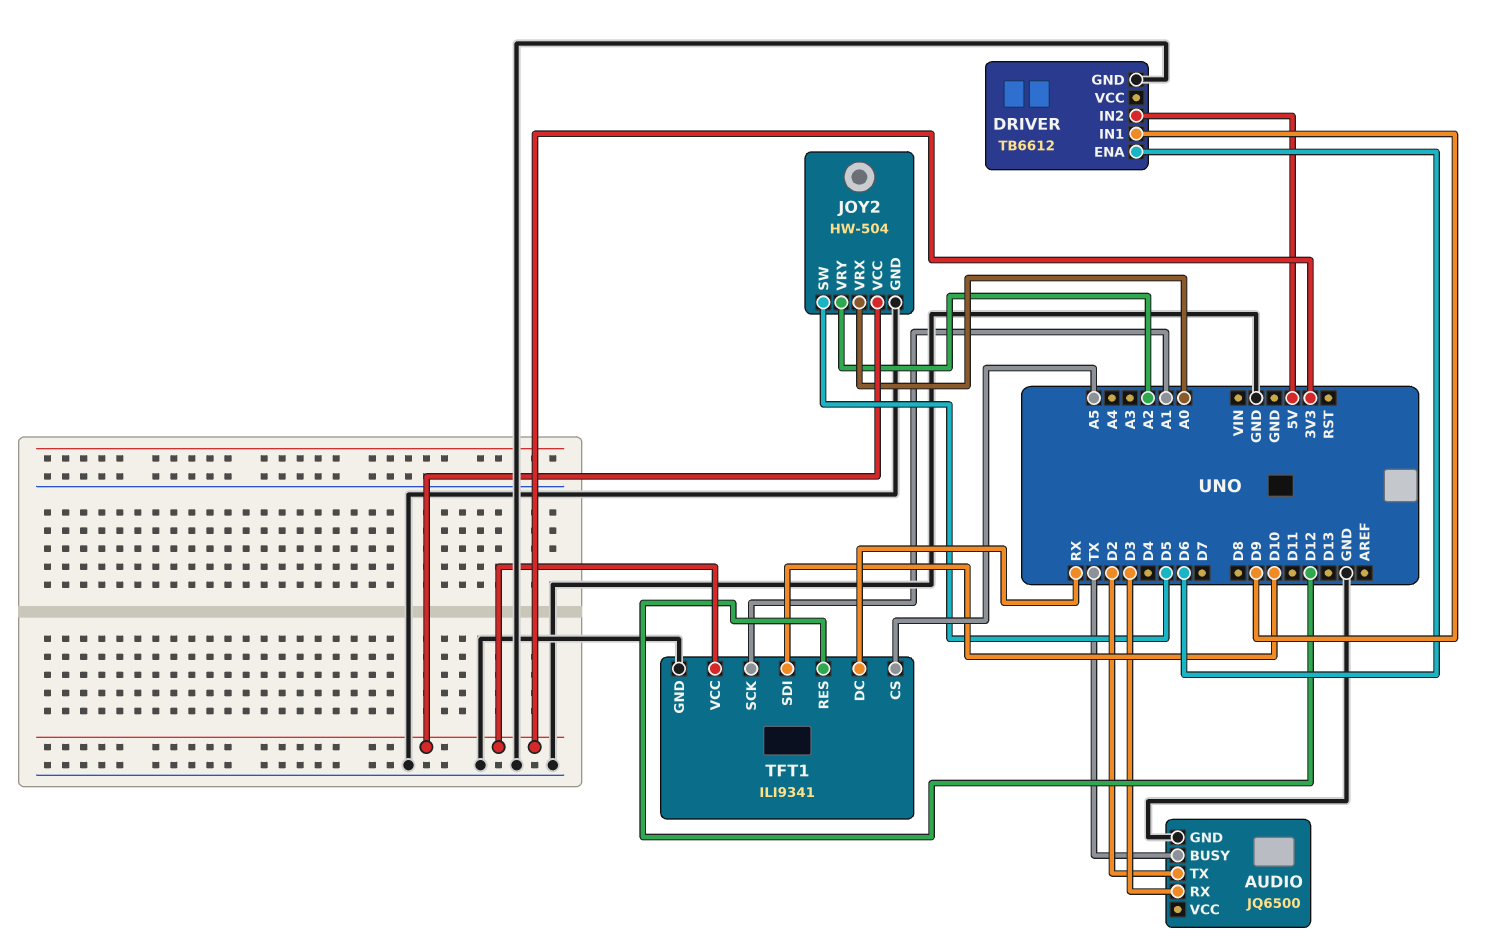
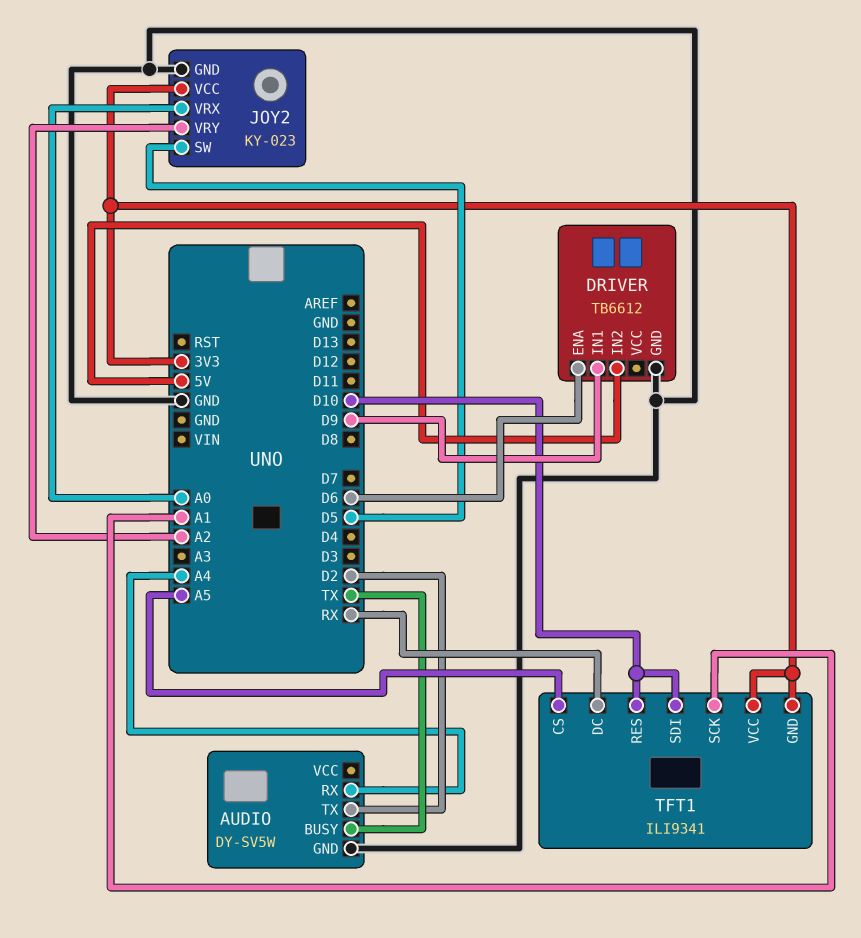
AUDIO: JQ6500 -> DY-SV5W
AUDIO pin RX: D3 -> A4
JOY2: HW-504 -> KY-023
TFT1 pin GND: GND -> 3V3
TFT1 pin RES: D12 -> D10

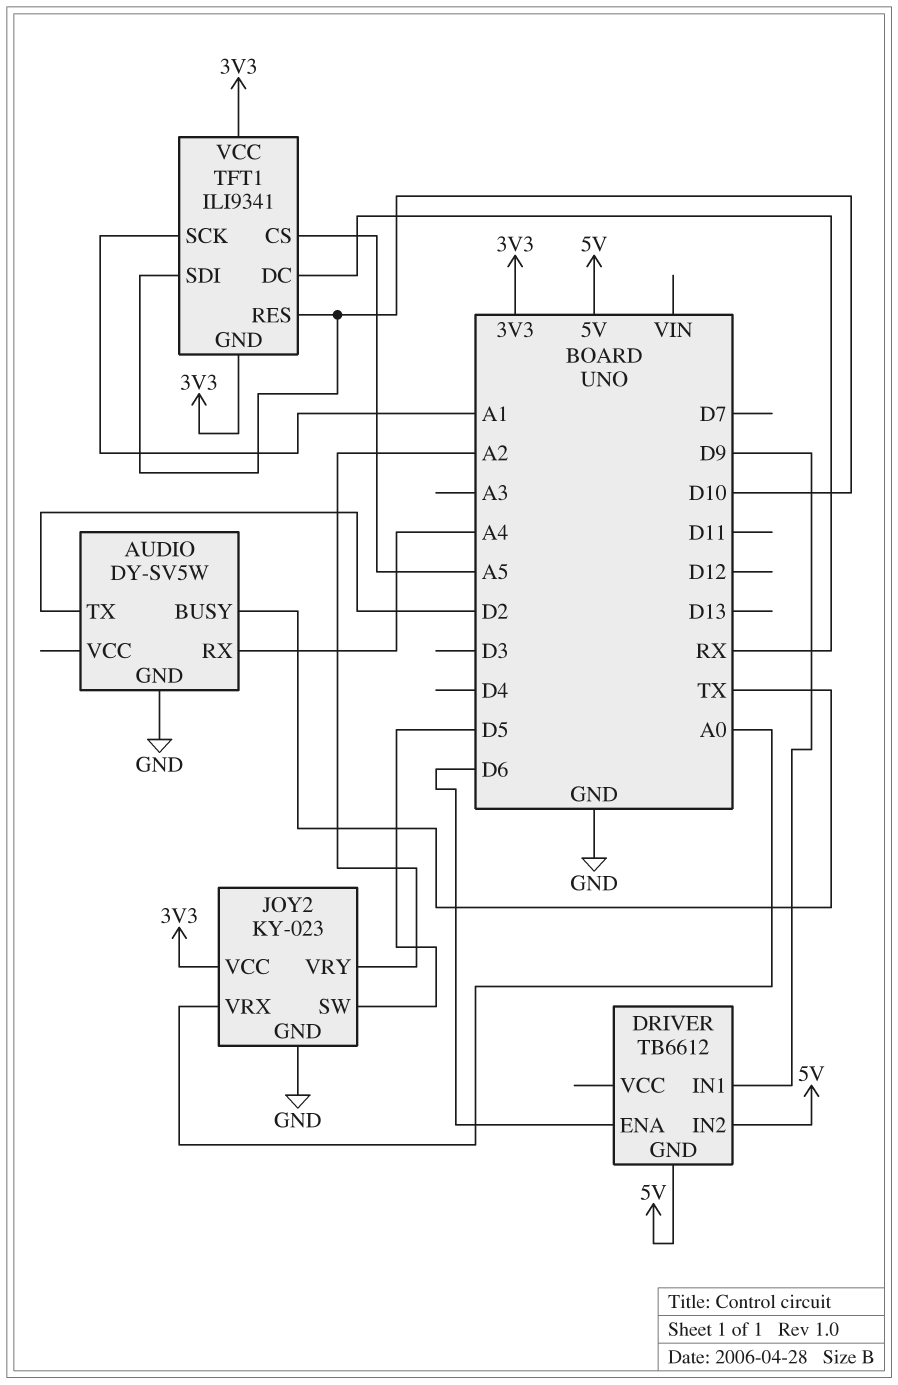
DRIVER pin GND: GND -> 5V

